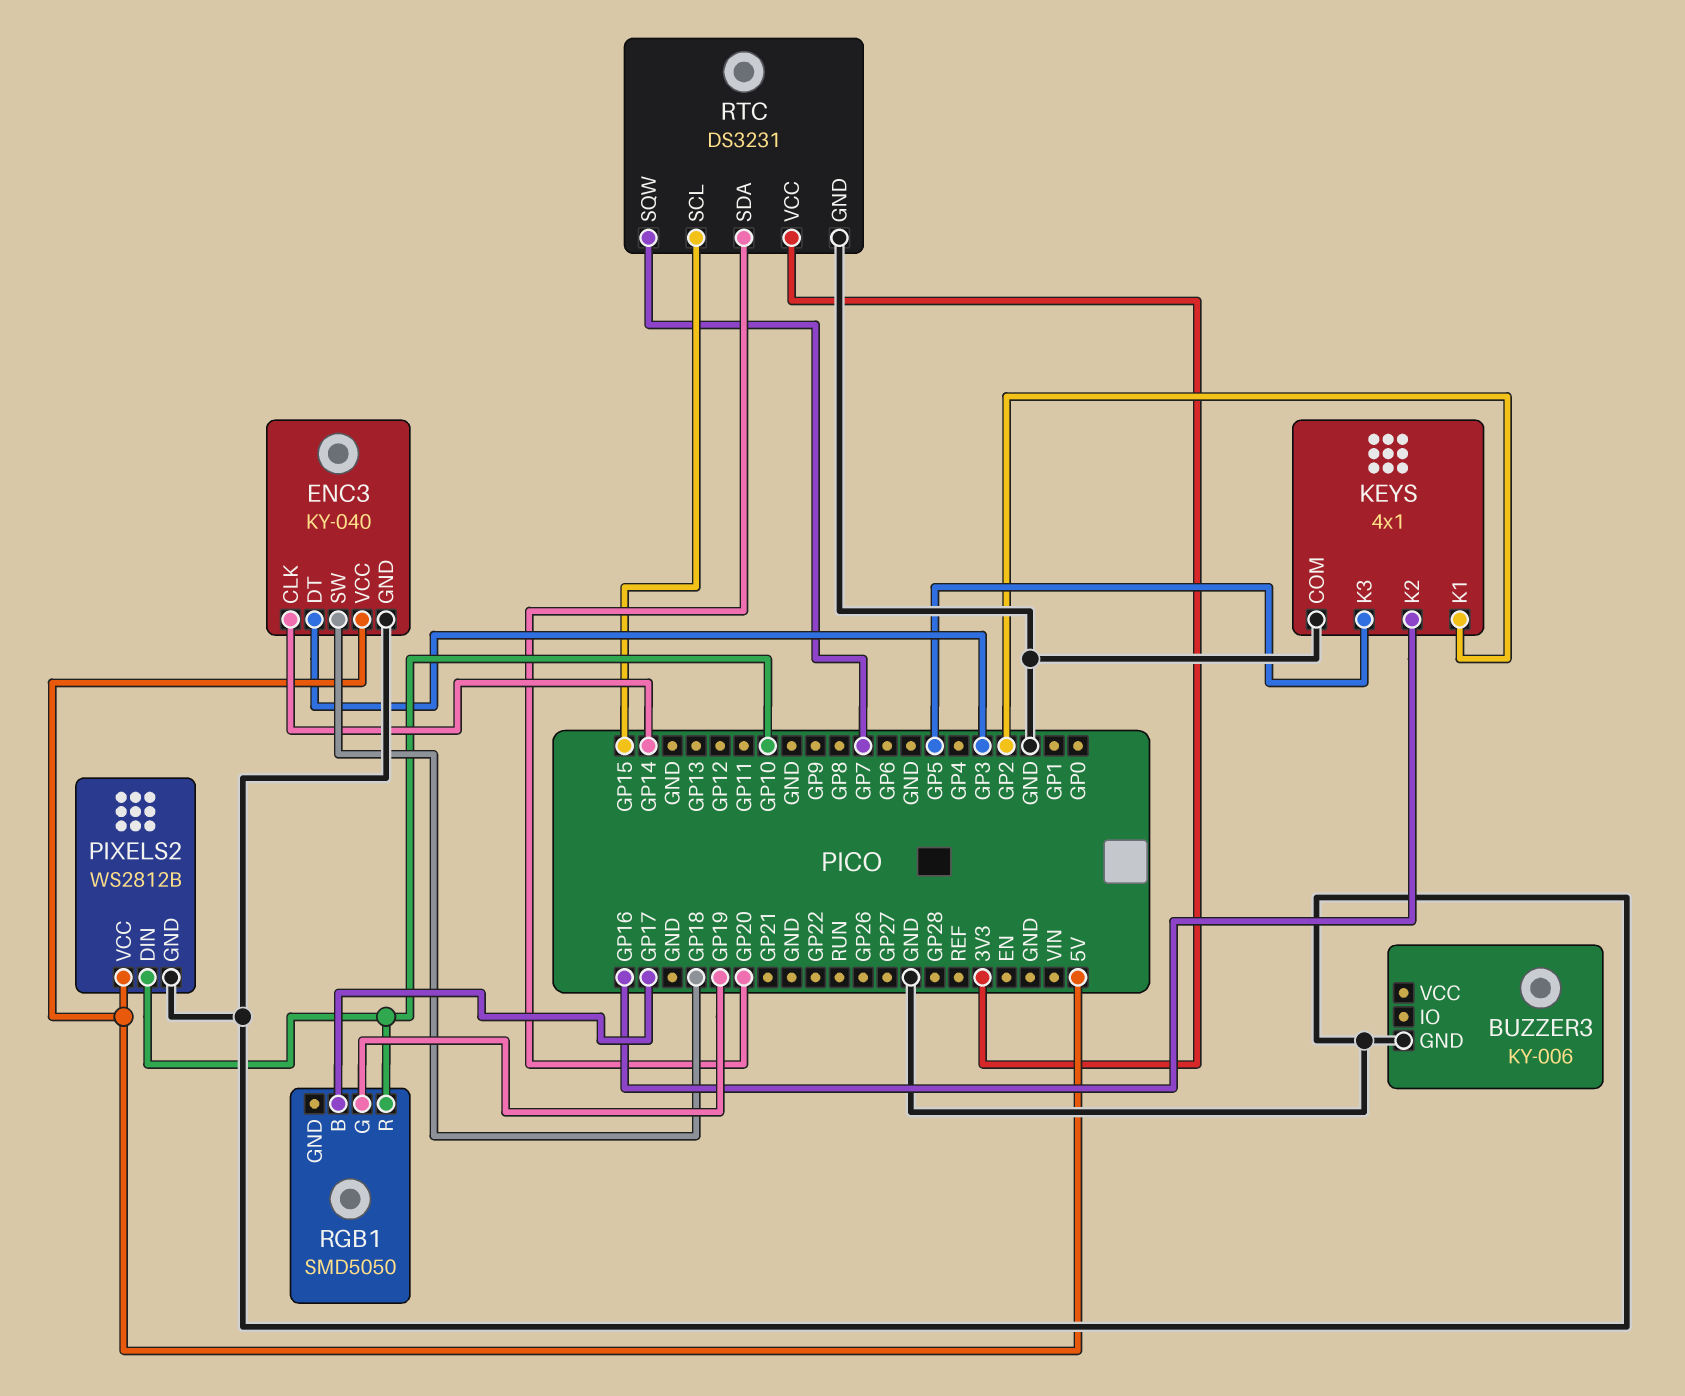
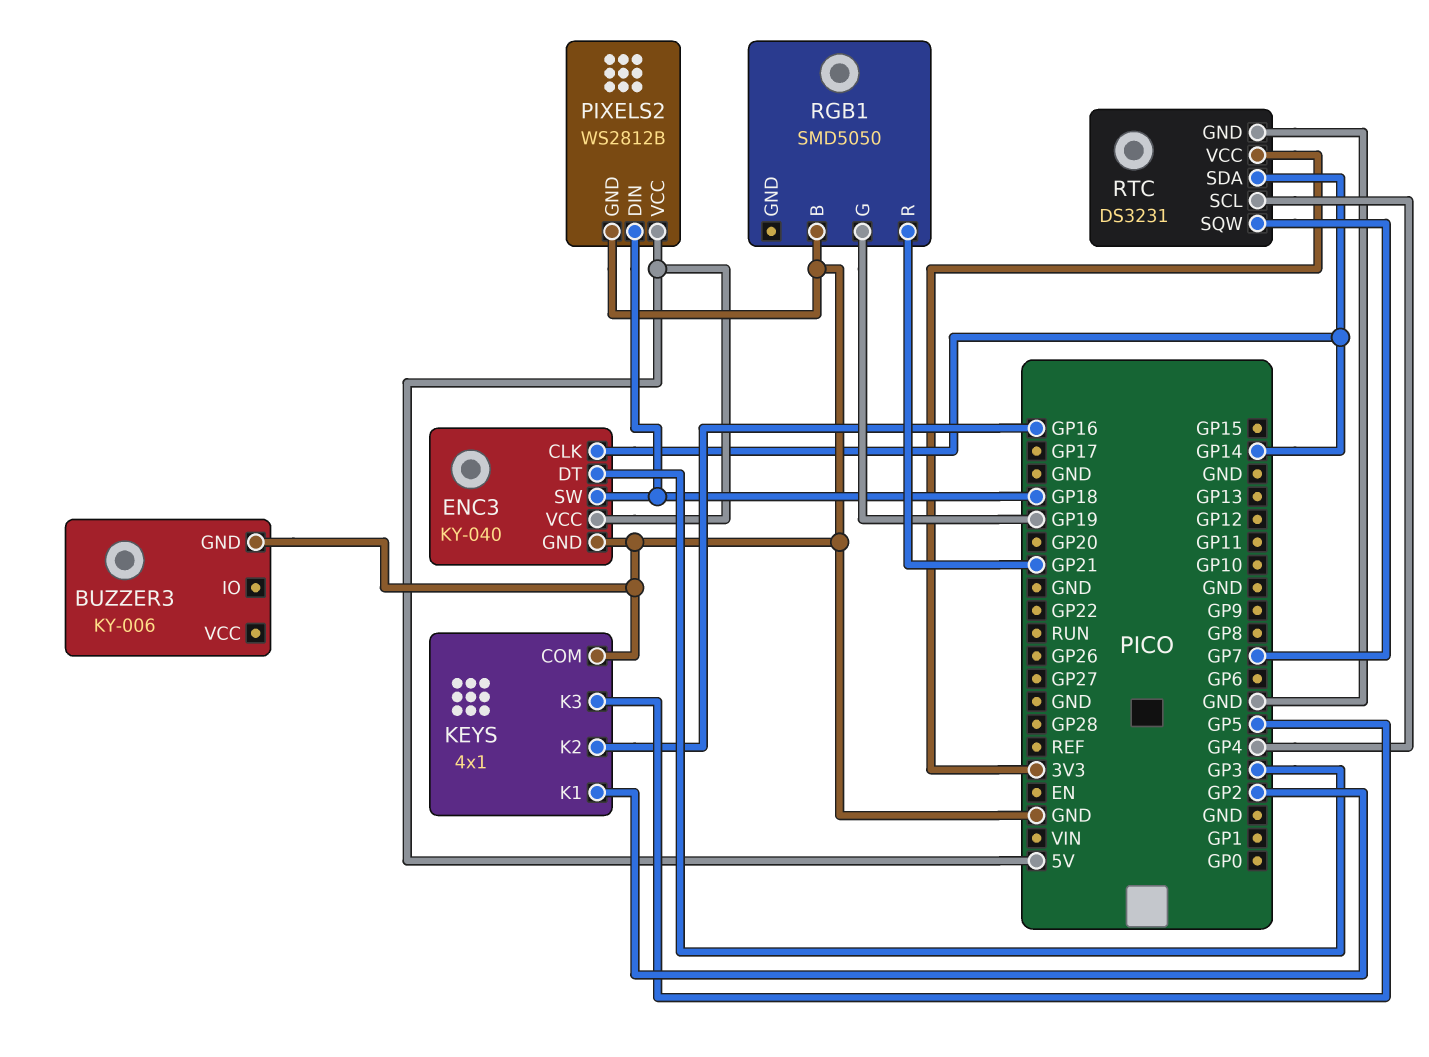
PIXELS2 pin DIN: GP10 -> GP18
RGB1 pin B: GP17 -> GND
RGB1 pin R: GP10 -> GP21
RTC pin SCL: GP15 -> GP4
RTC pin SDA: GP20 -> GP14

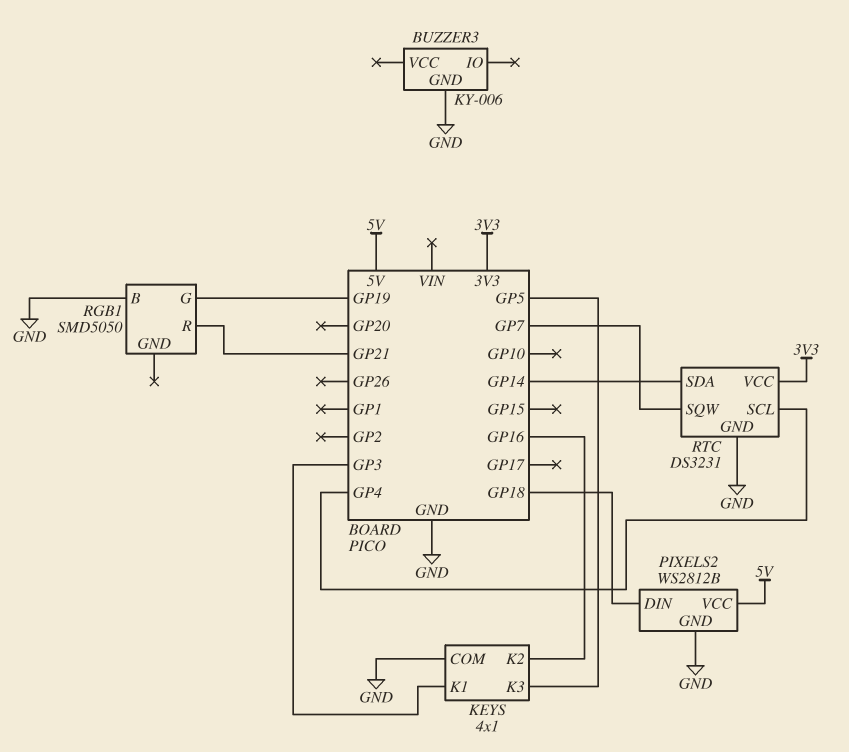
ENC3: KY-040 -> none
ENC3 pin CLK: GP14 -> none
ENC3 pin DT: GP3 -> none
ENC3 pin GND: GND -> none
ENC3 pin SW: GP18 -> none
ENC3 pin VCC: 5V -> none
KEYS pin K1: GP2 -> GP3

